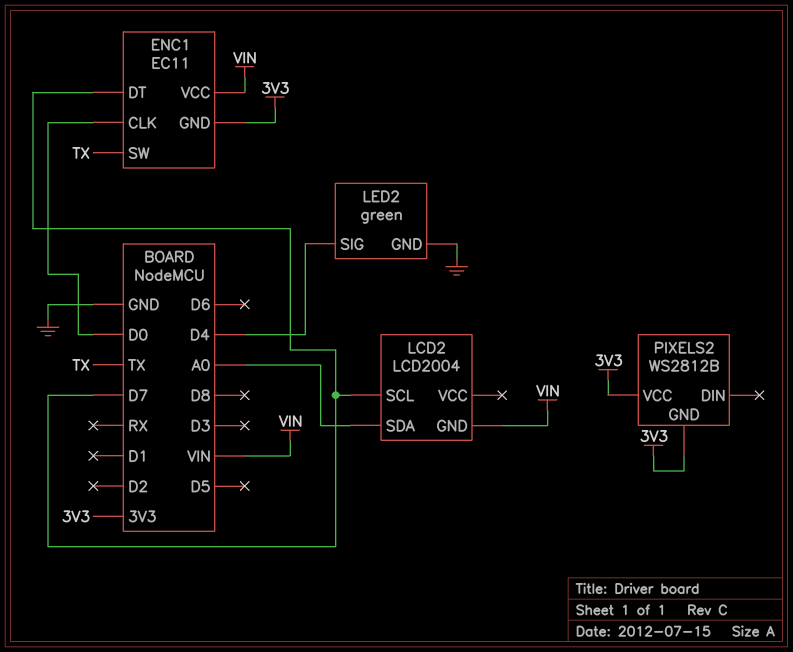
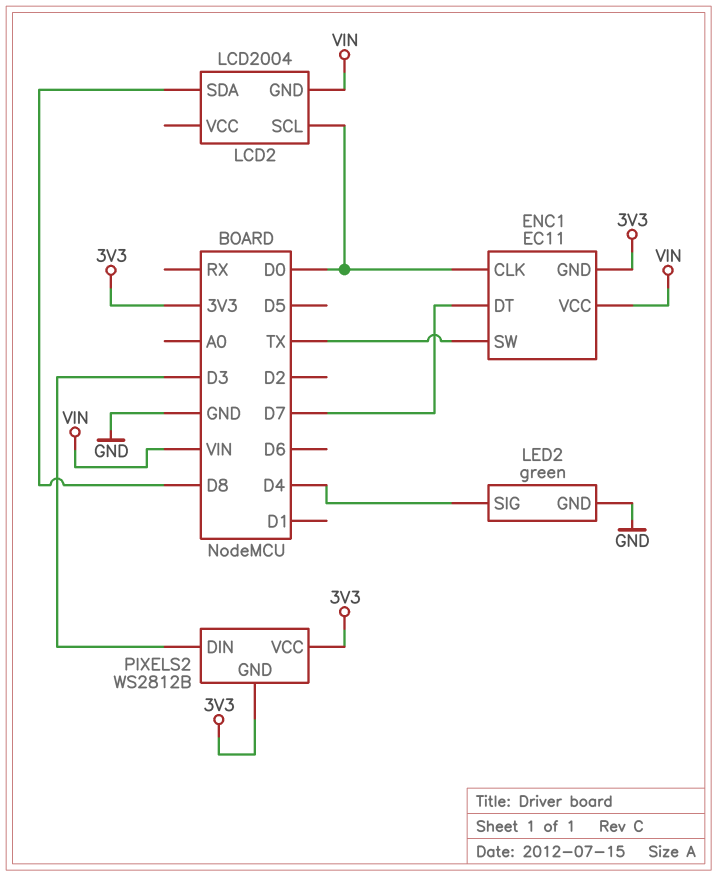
LCD2 pin SCL: D7 -> D0
LCD2 pin SDA: A0 -> D8
PIXELS2 pin DIN: none -> D3

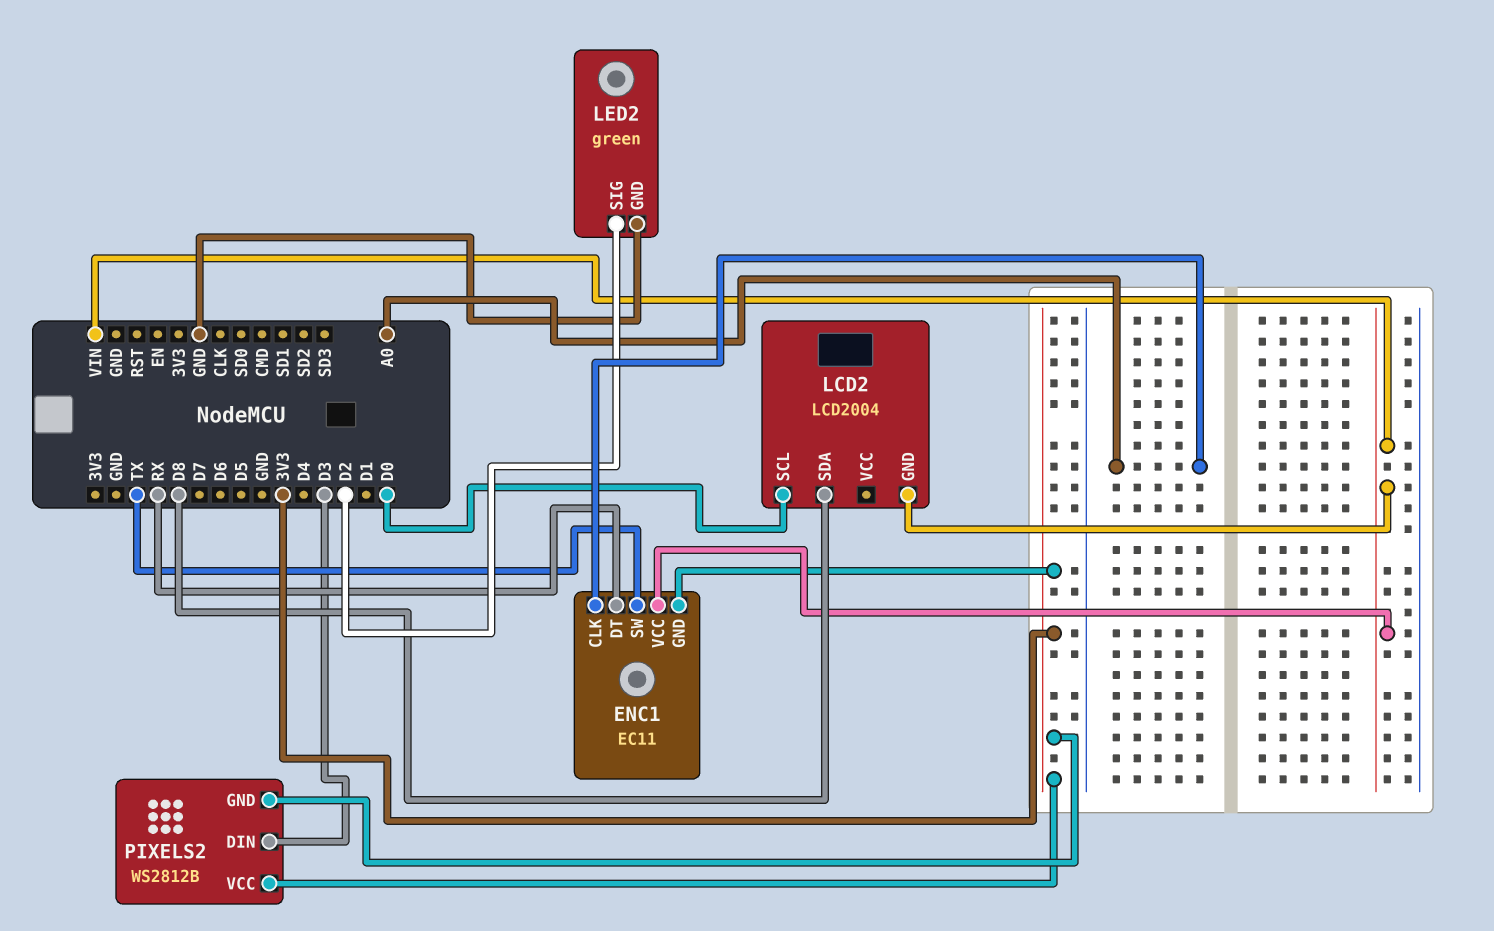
ENC1 pin CLK: D0 -> A0
ENC1 pin DT: D7 -> RX
LED2 pin SIG: D4 -> D2

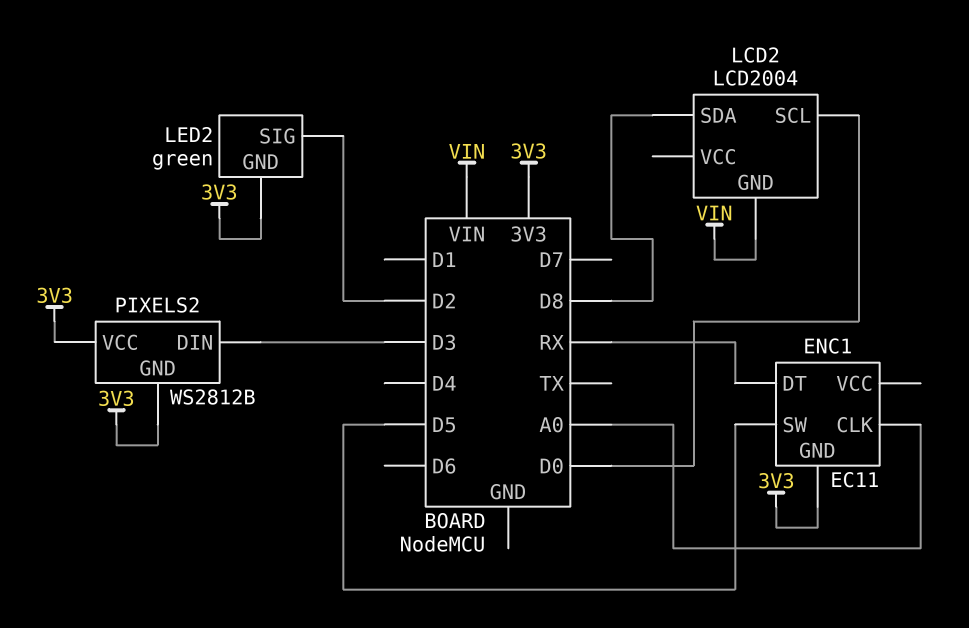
ENC1 pin SW: TX -> D5
ENC1 pin VCC: VIN -> none
LED2 pin GND: GND -> 3V3

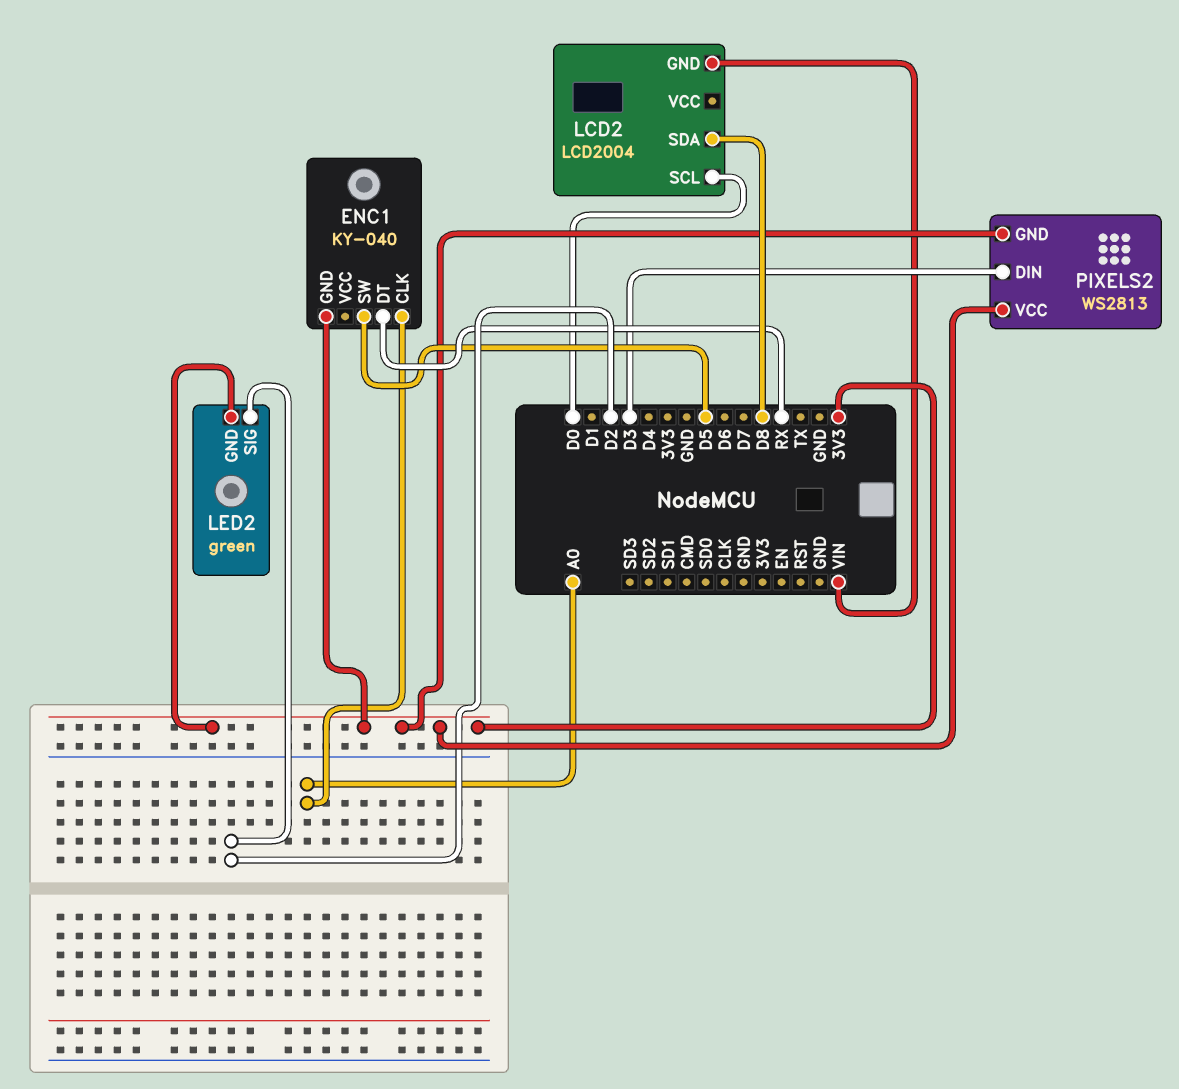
ENC1: EC11 -> KY-040
PIXELS2: WS2812B -> WS2813

